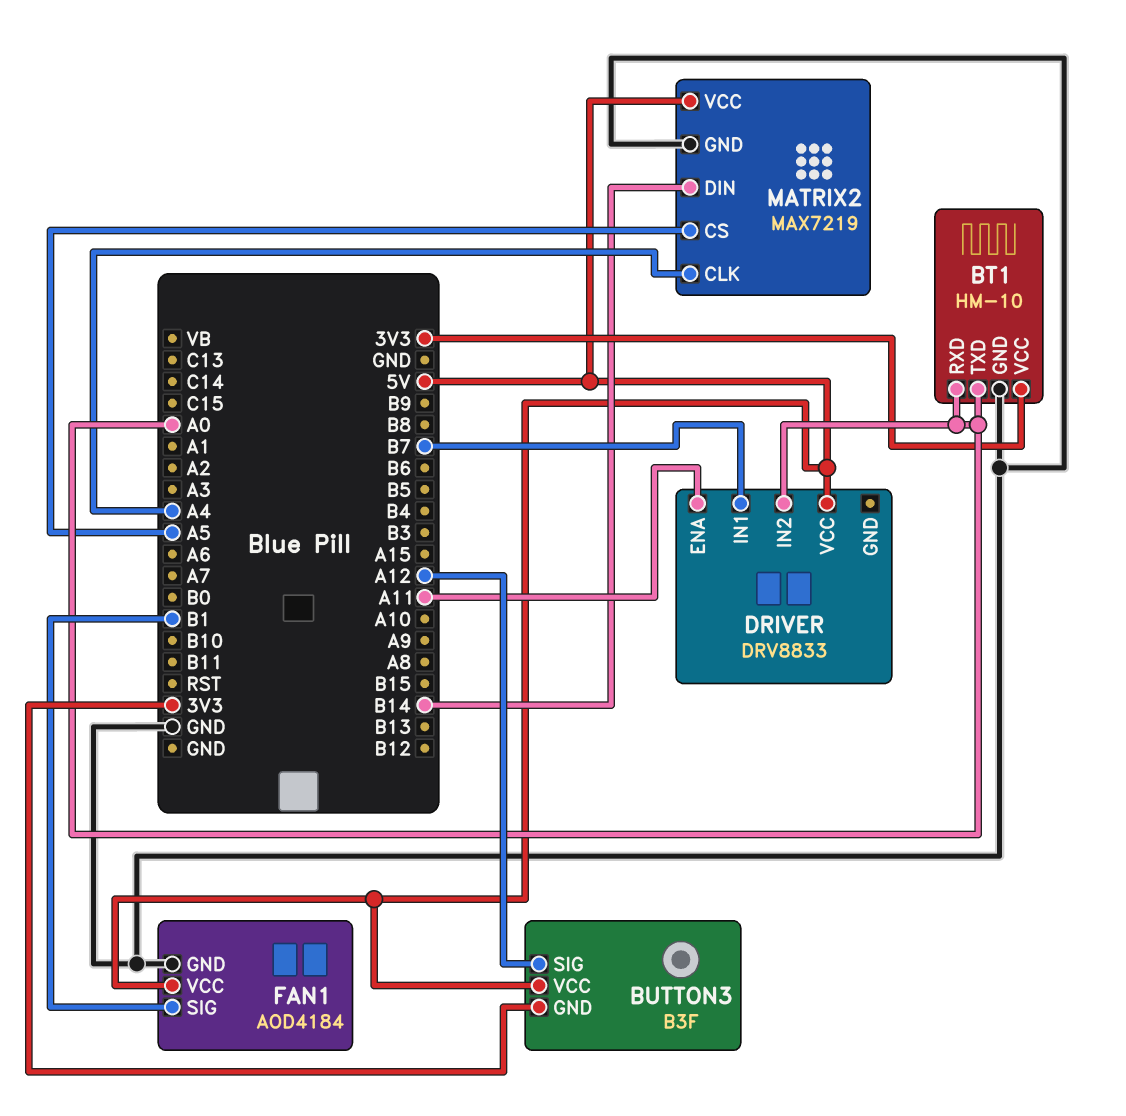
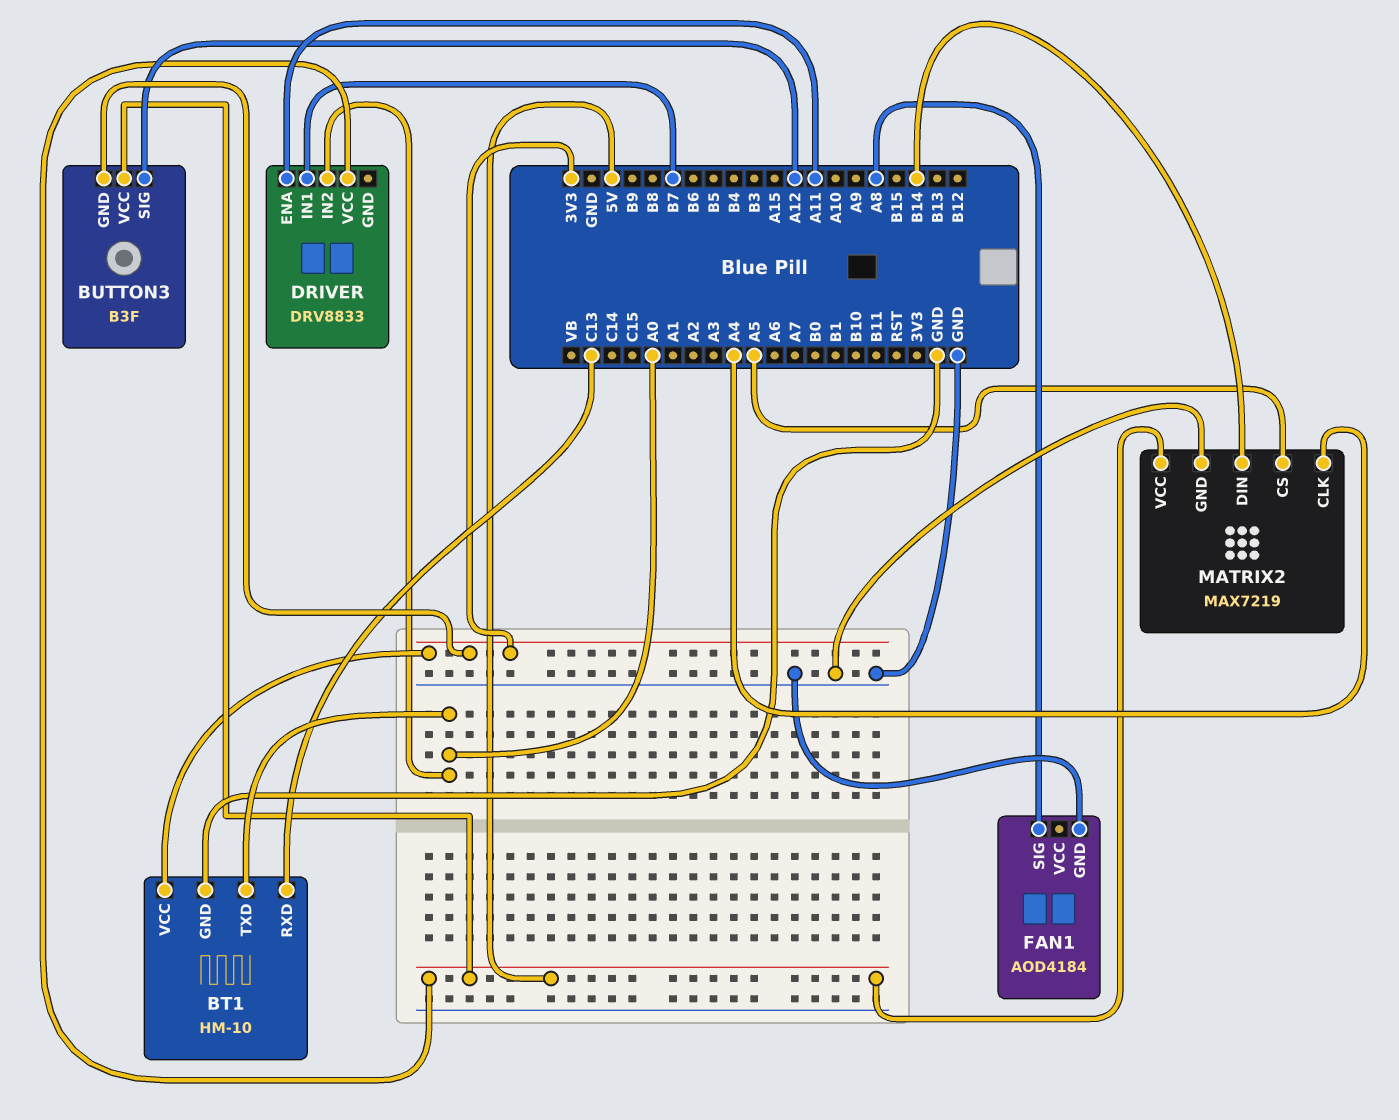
BT1 pin RXD: A0 -> C13
FAN1 pin SIG: B1 -> A8
FAN1 pin VCC: 5V -> none

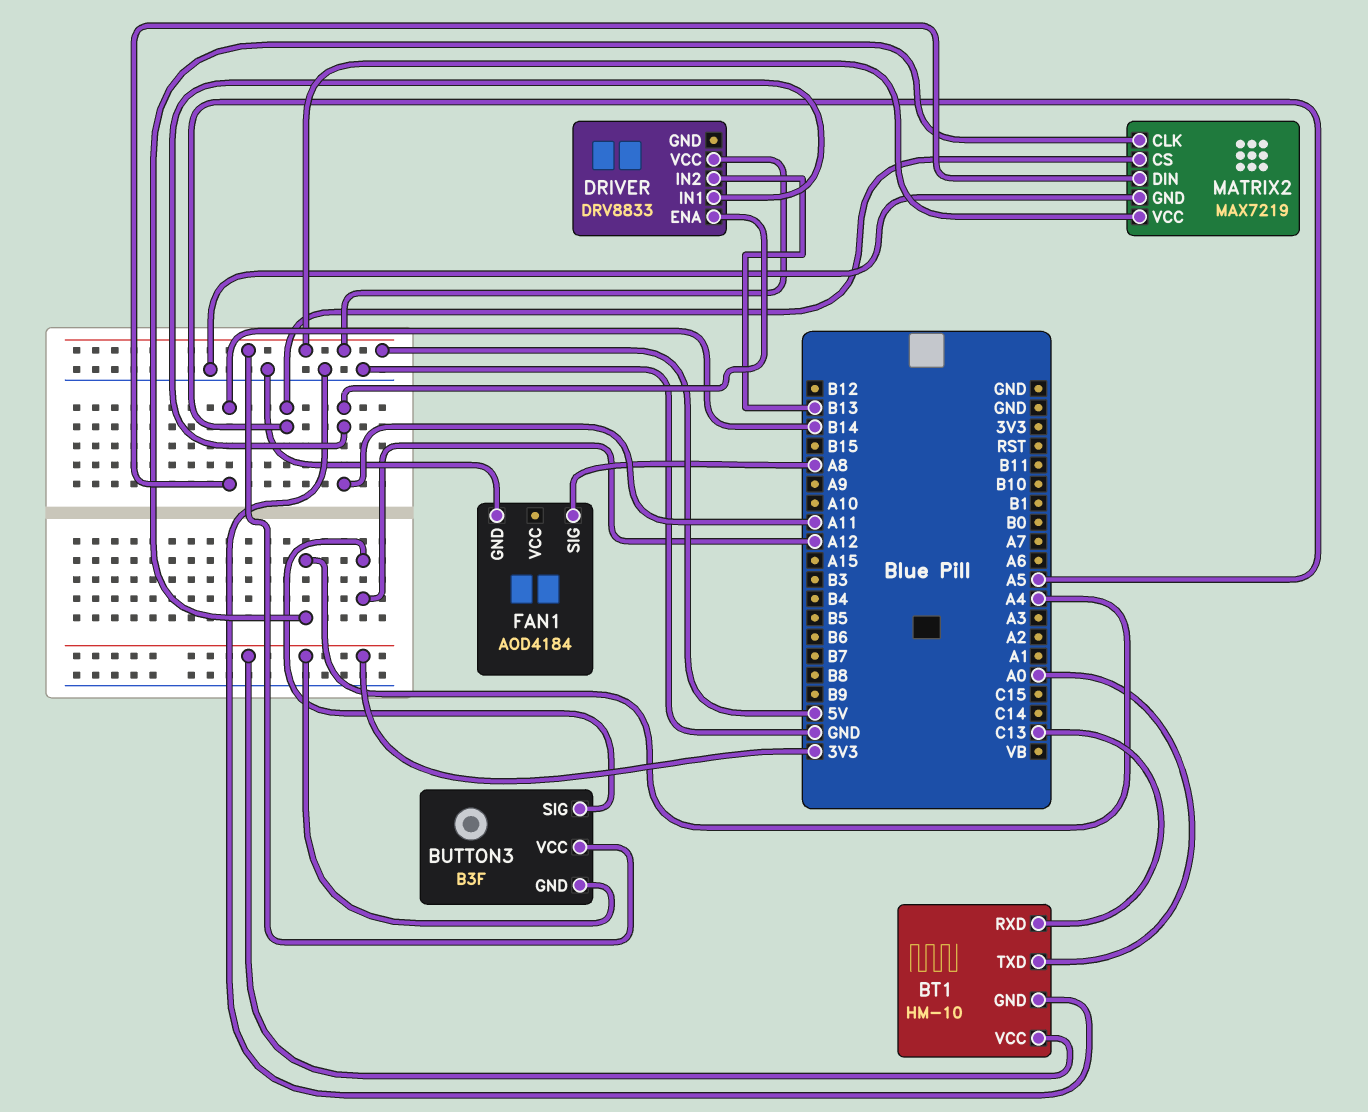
DRIVER pin IN1: B7 -> A11
DRIVER pin IN2: A0 -> B13

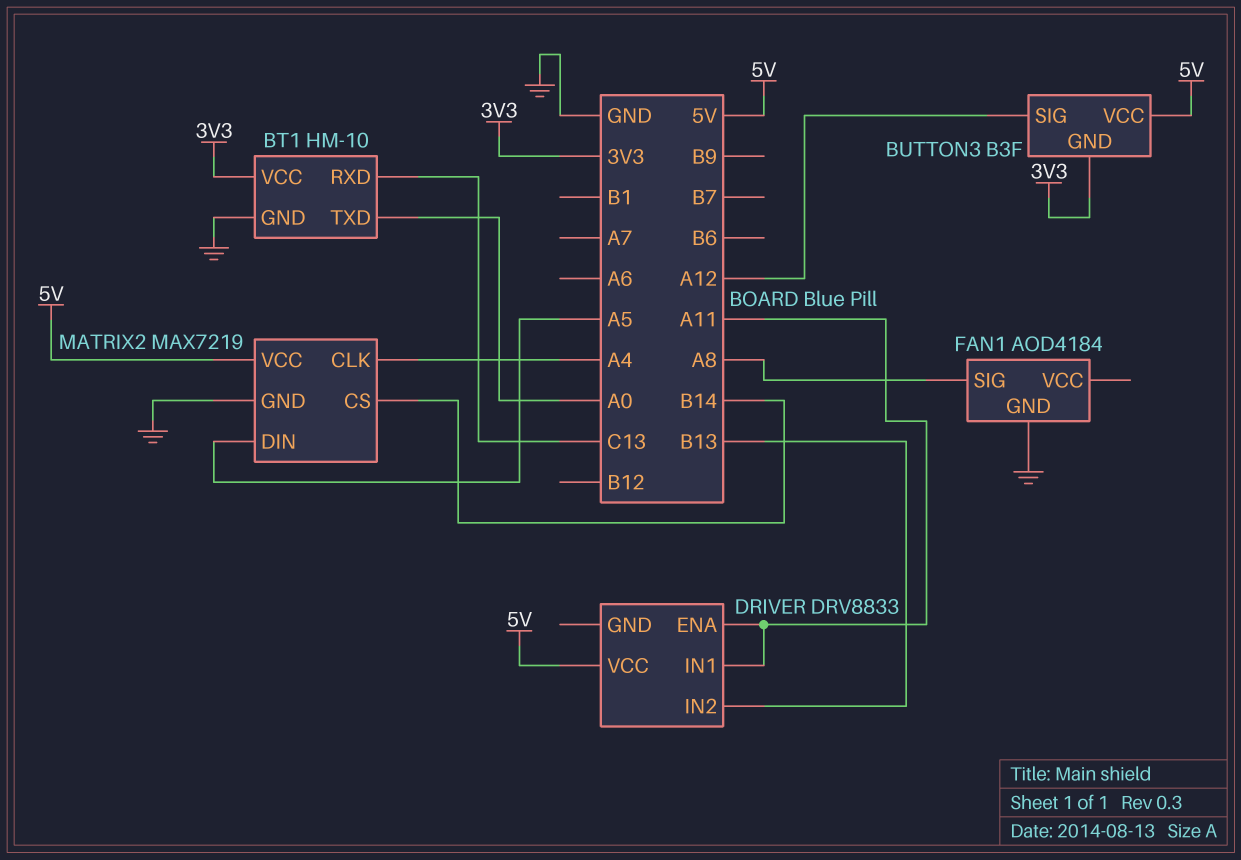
MATRIX2 pin CS: A5 -> B14
MATRIX2 pin DIN: B14 -> A5

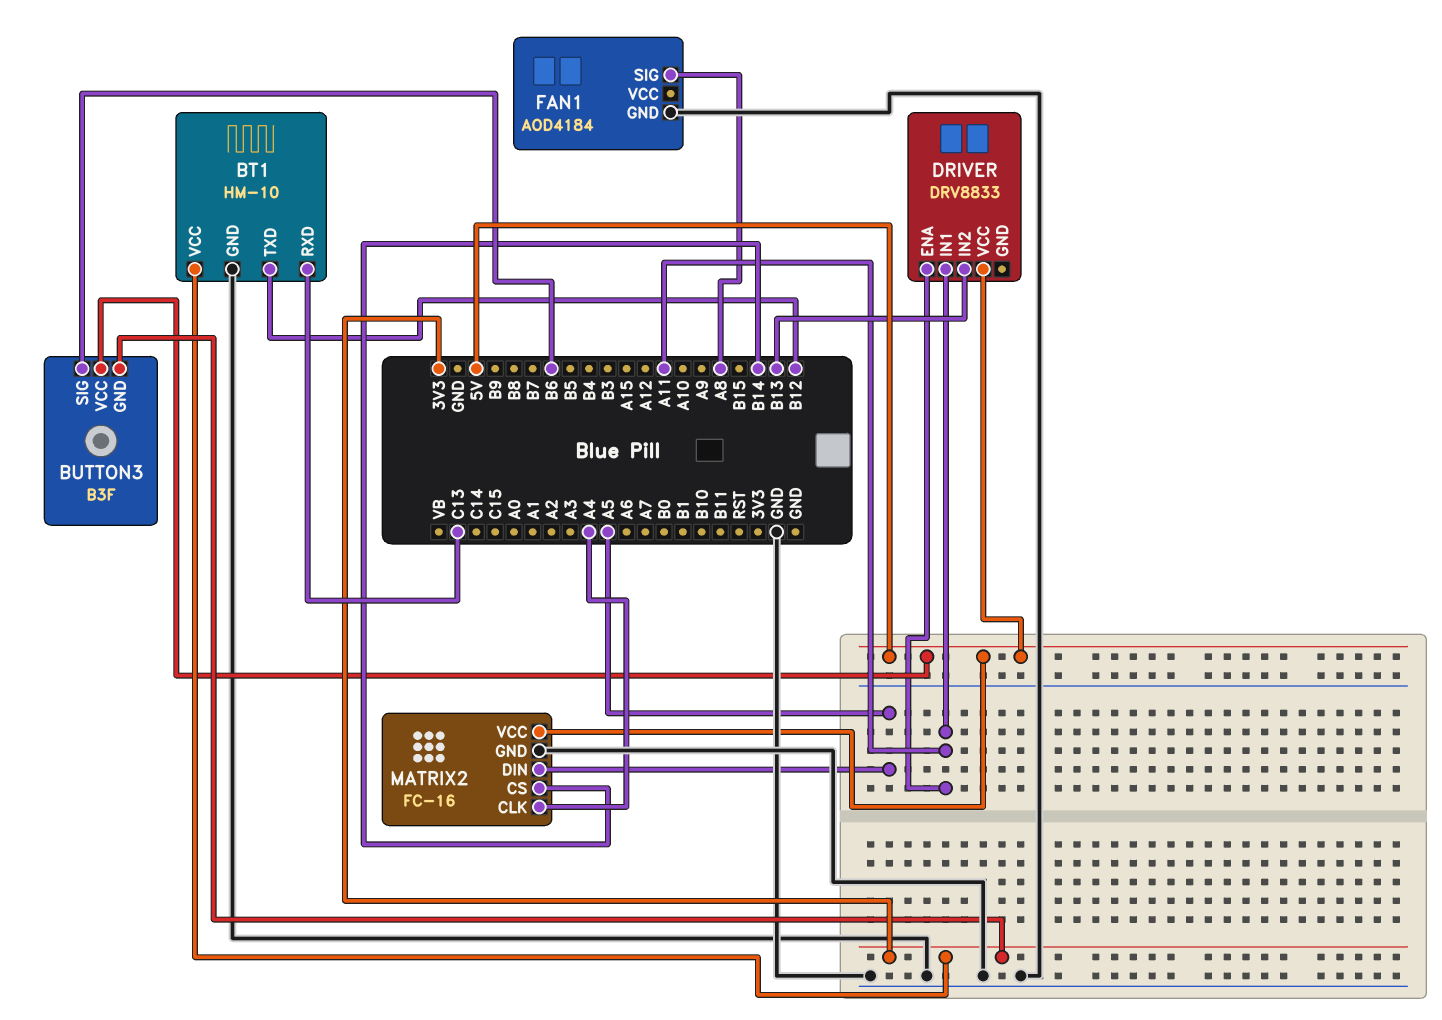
BT1 pin TXD: A0 -> B12
BUTTON3 pin SIG: A12 -> B6
MATRIX2: MAX7219 -> FC-16

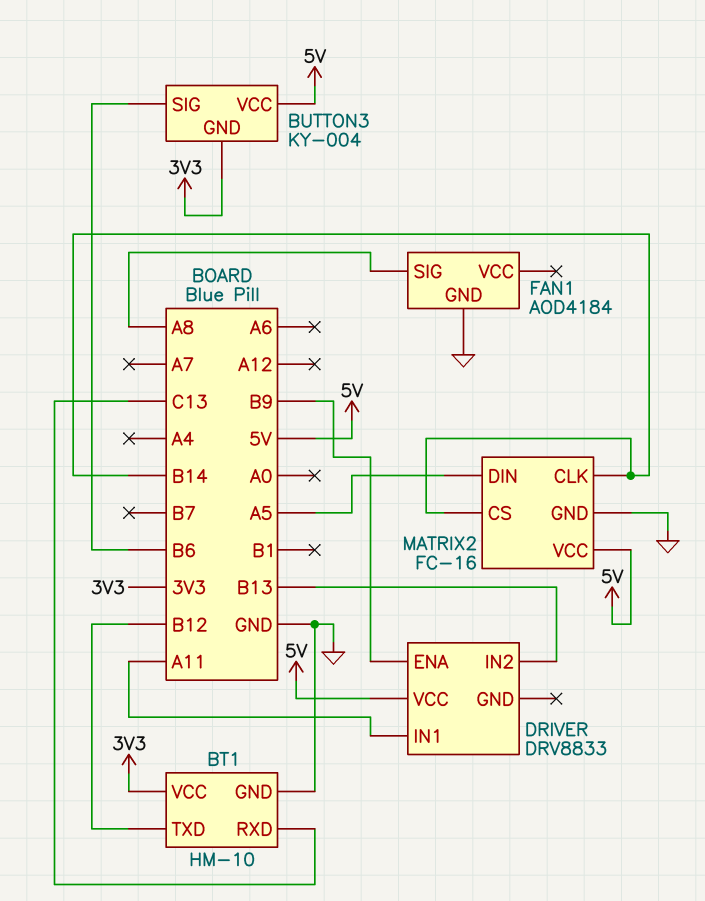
BUTTON3: B3F -> KY-004
DRIVER pin ENA: A11 -> B9
MATRIX2 pin CLK: A4 -> B14

